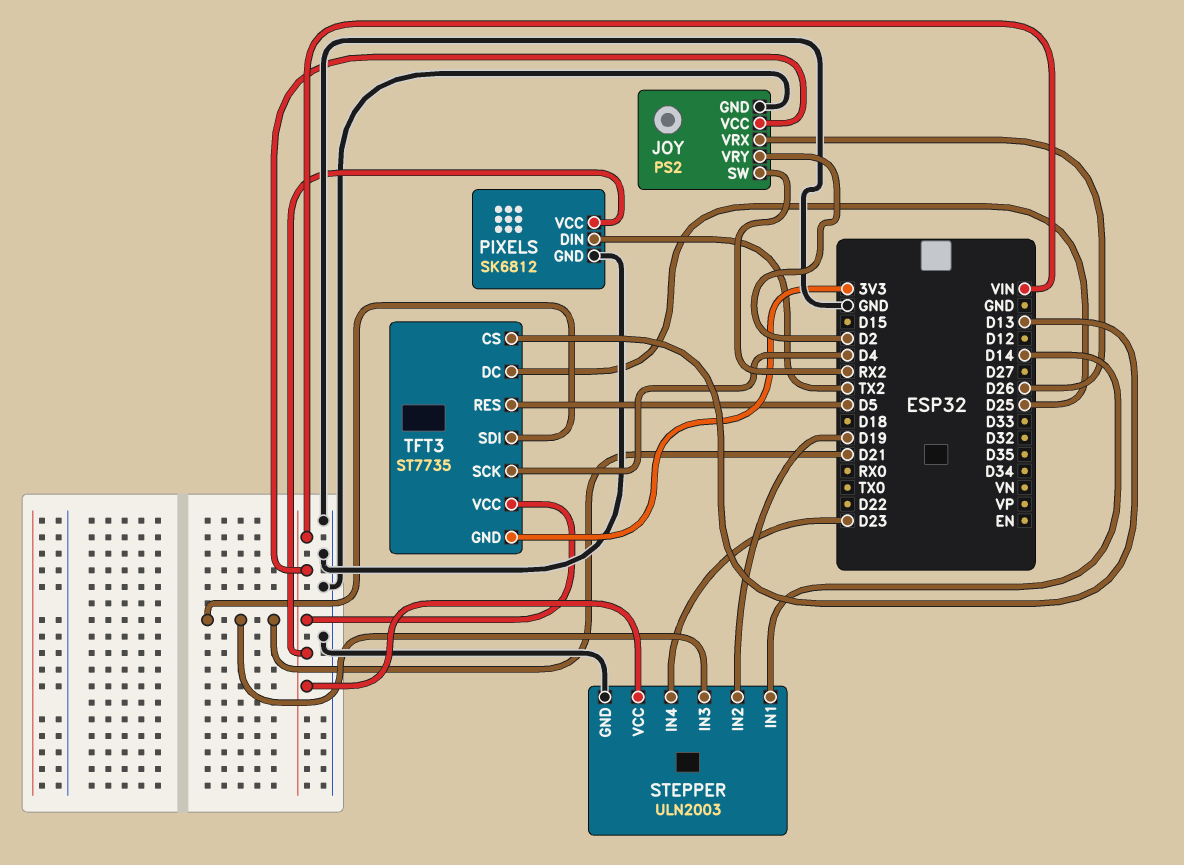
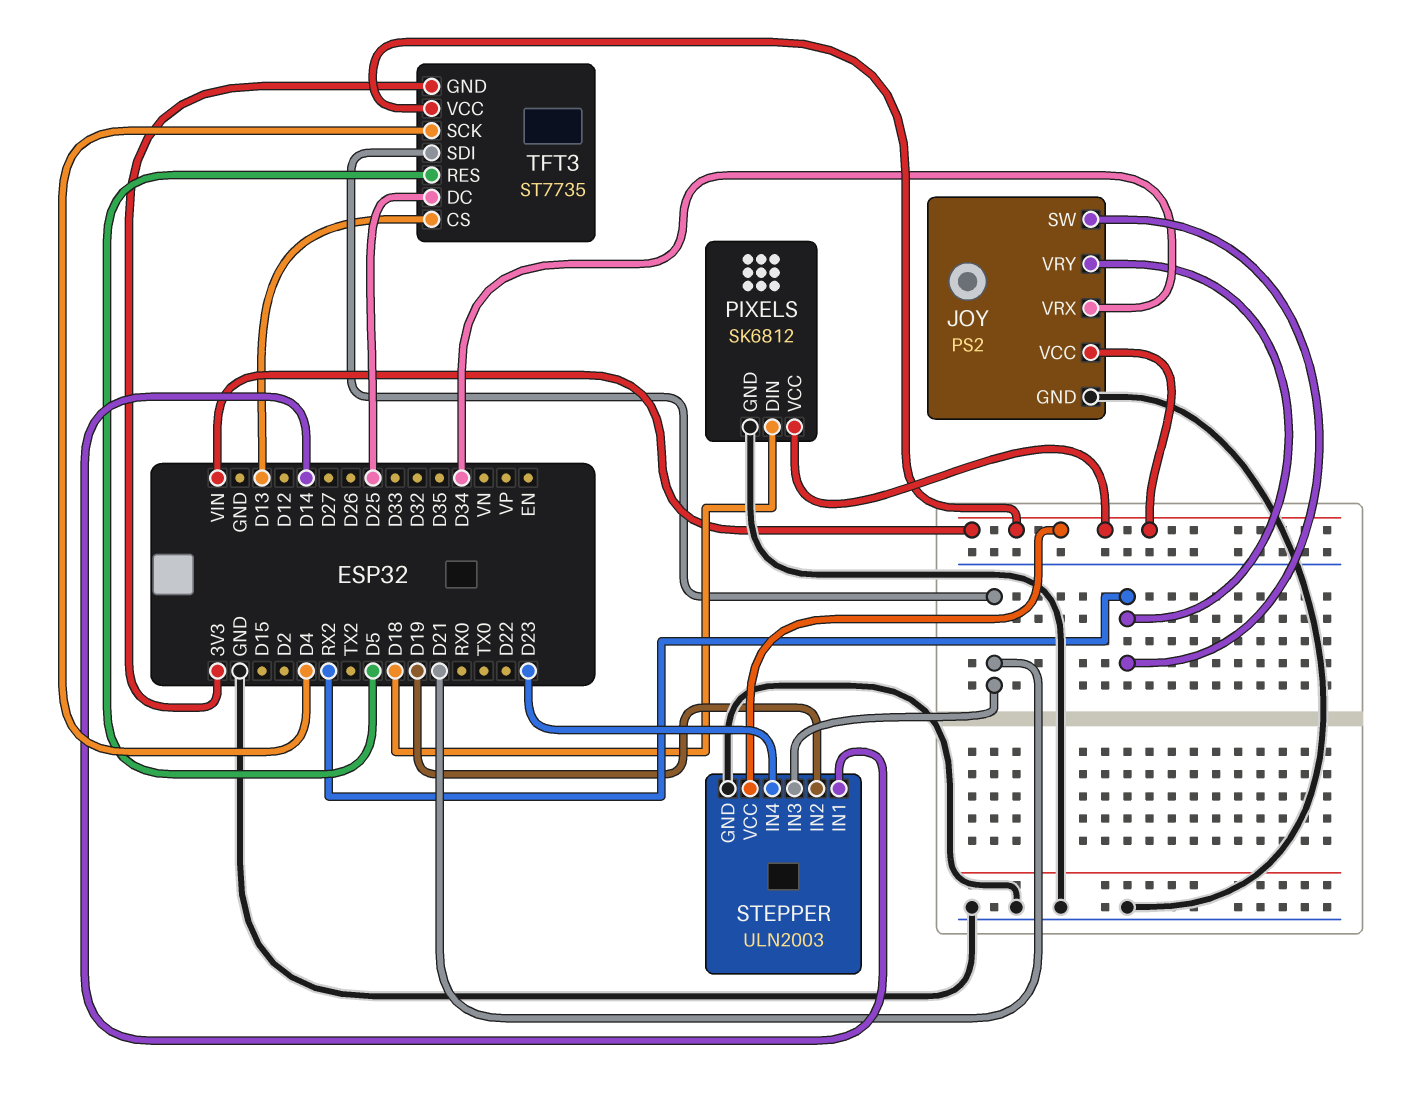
JOY pin VRX: D26 -> D34
JOY pin VRY: D2 -> RX2
PIXELS pin DIN: TX2 -> D18

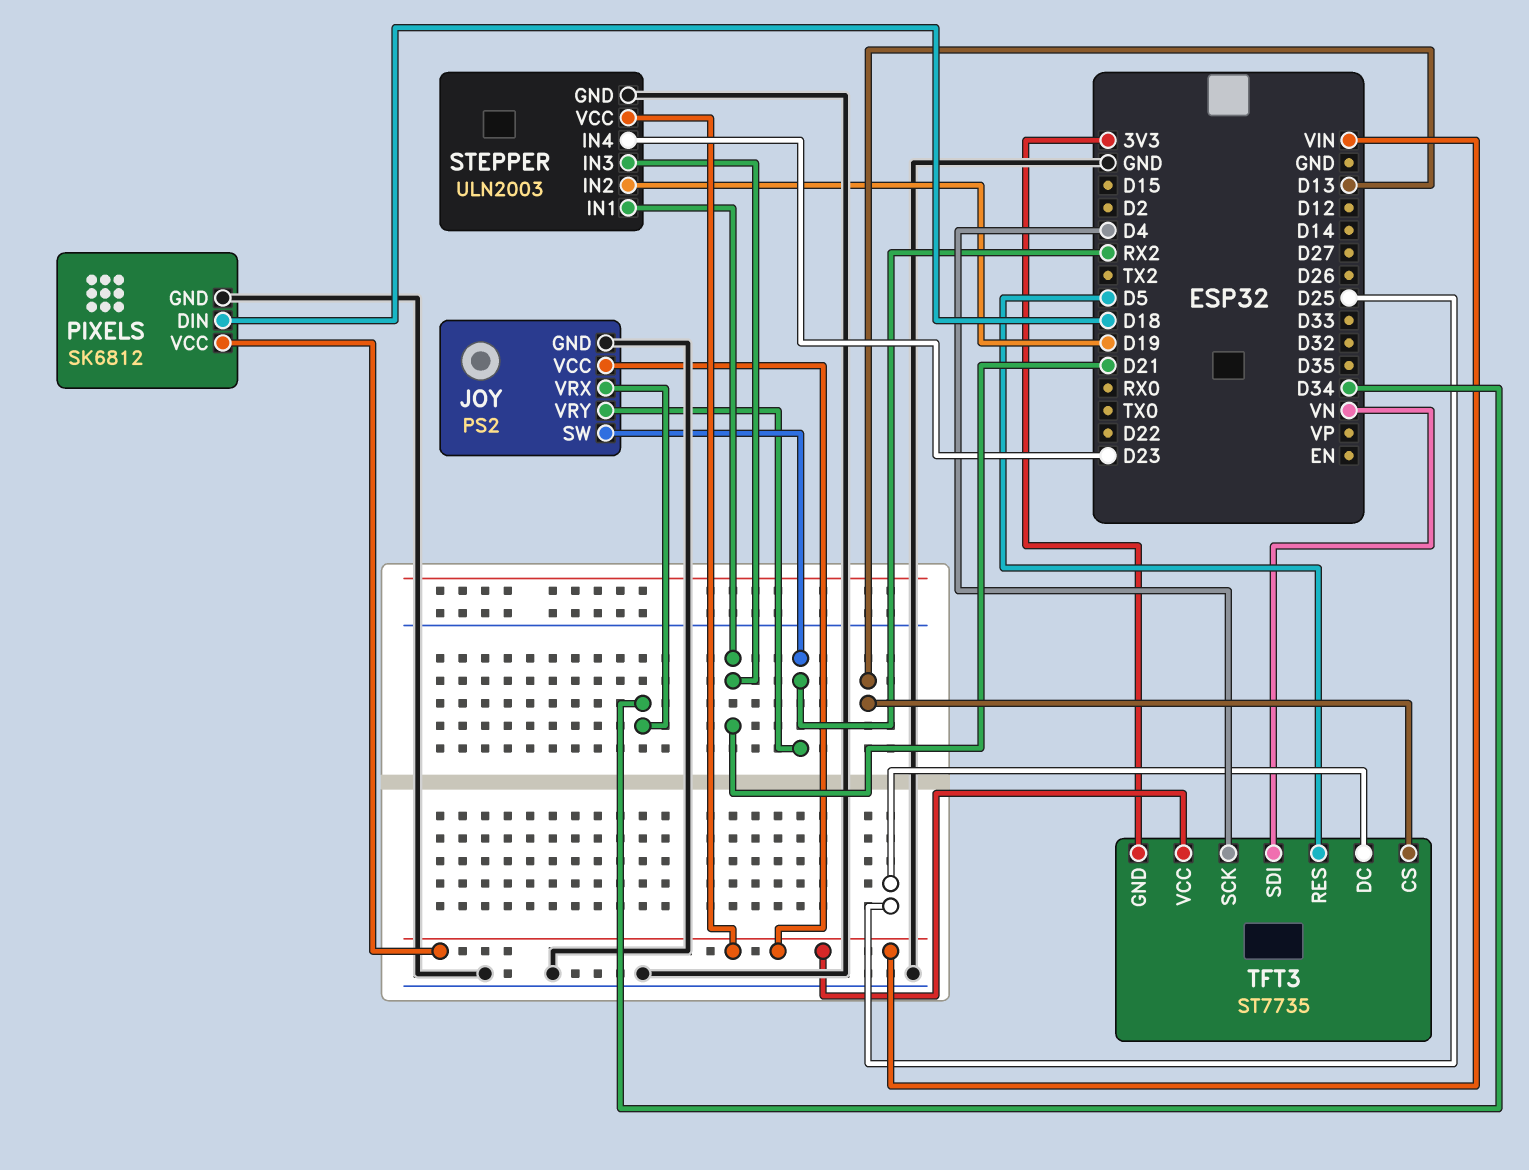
STEPPER pin IN1: D14 -> D21
TFT3 pin SDI: D21 -> VN

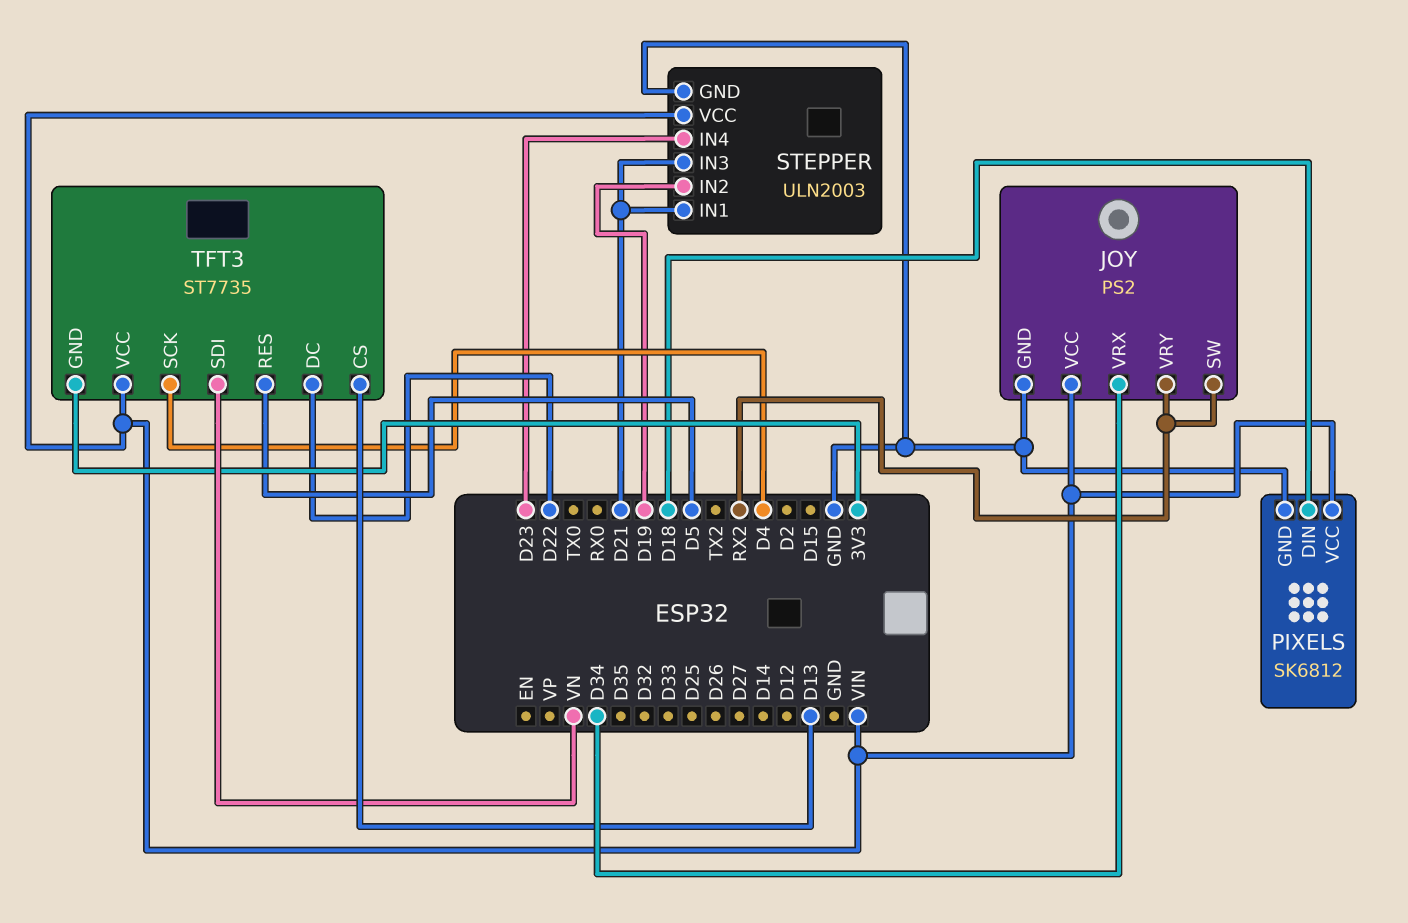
TFT3 pin DC: D25 -> D22

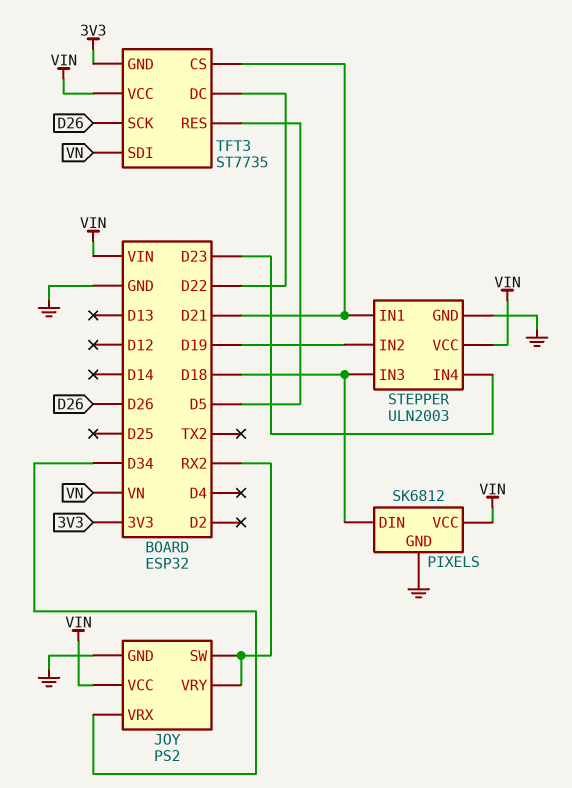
STEPPER pin IN3: D21 -> D18
TFT3 pin CS: D13 -> D21
TFT3 pin SCK: D4 -> D26

